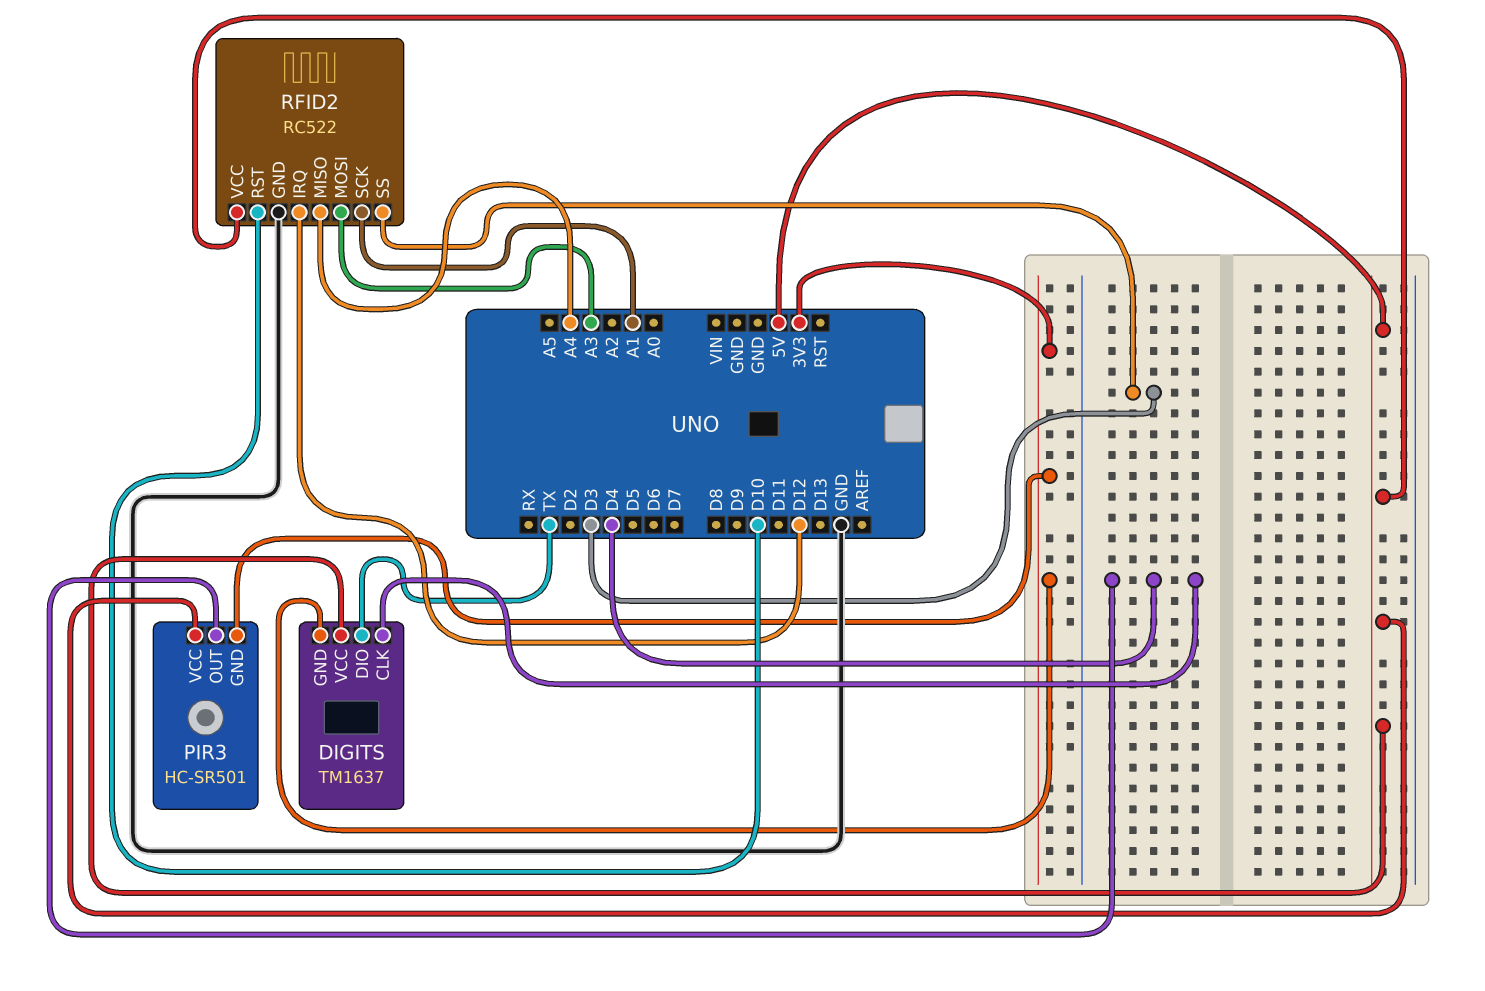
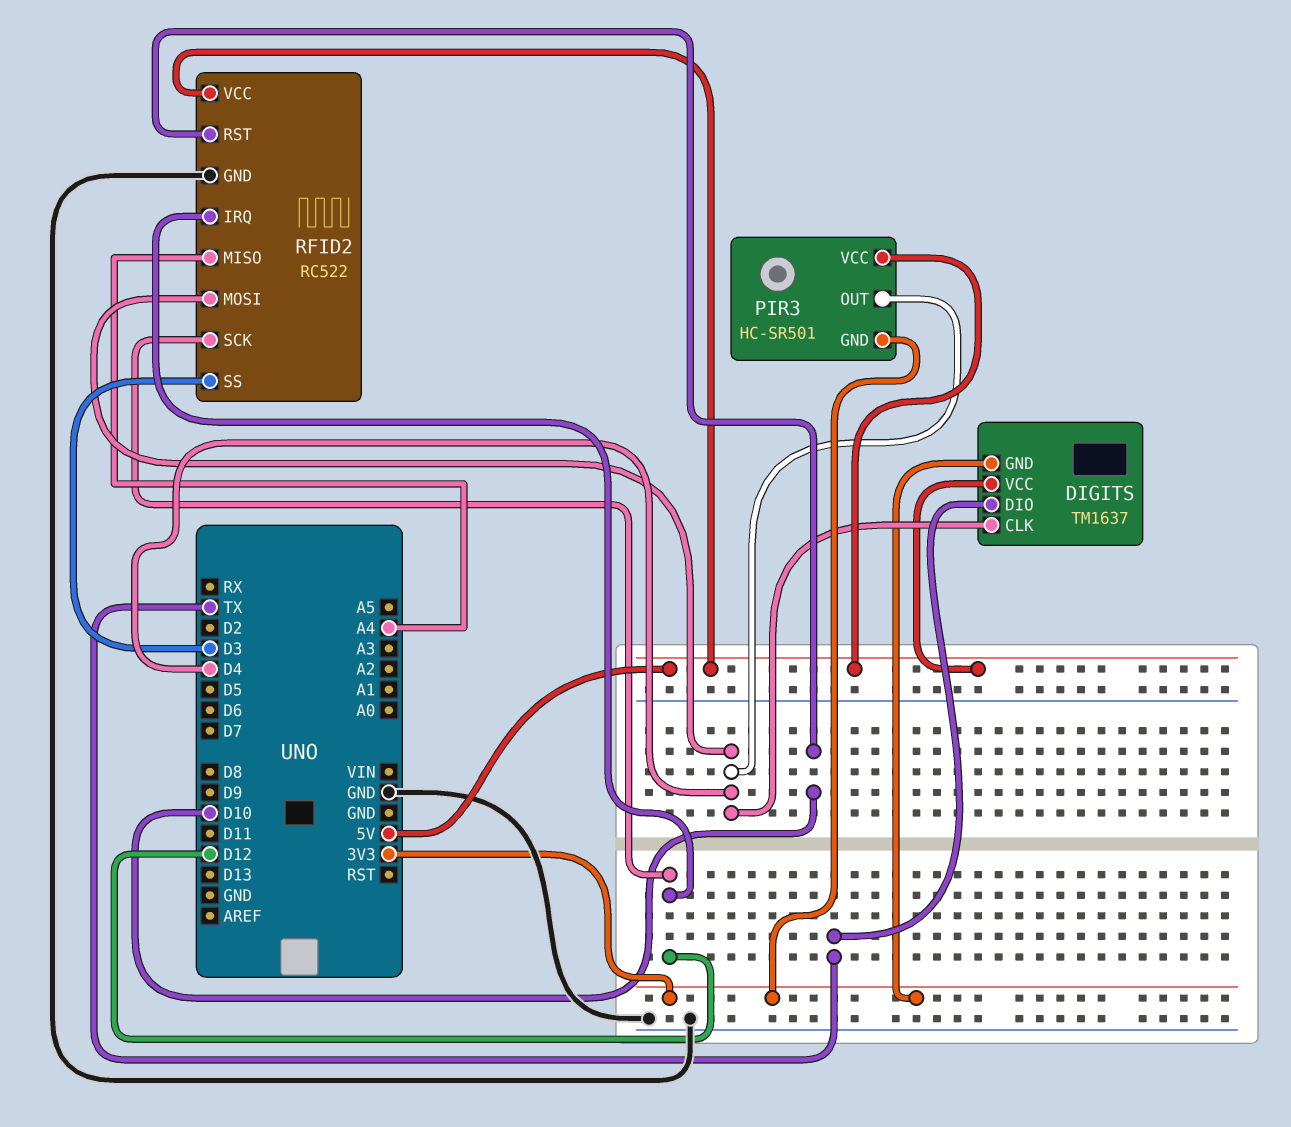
RFID2 pin MOSI: A3 -> D4
RFID2 pin SCK: A1 -> D12

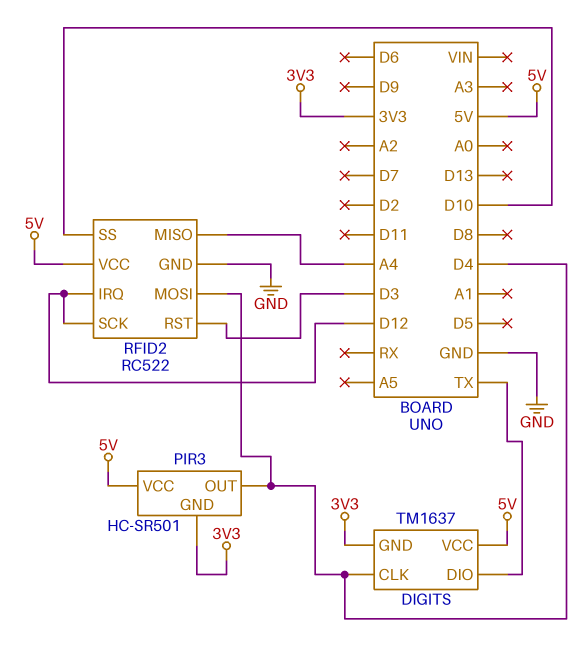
RFID2 pin RST: D10 -> D3
RFID2 pin SS: D3 -> D10

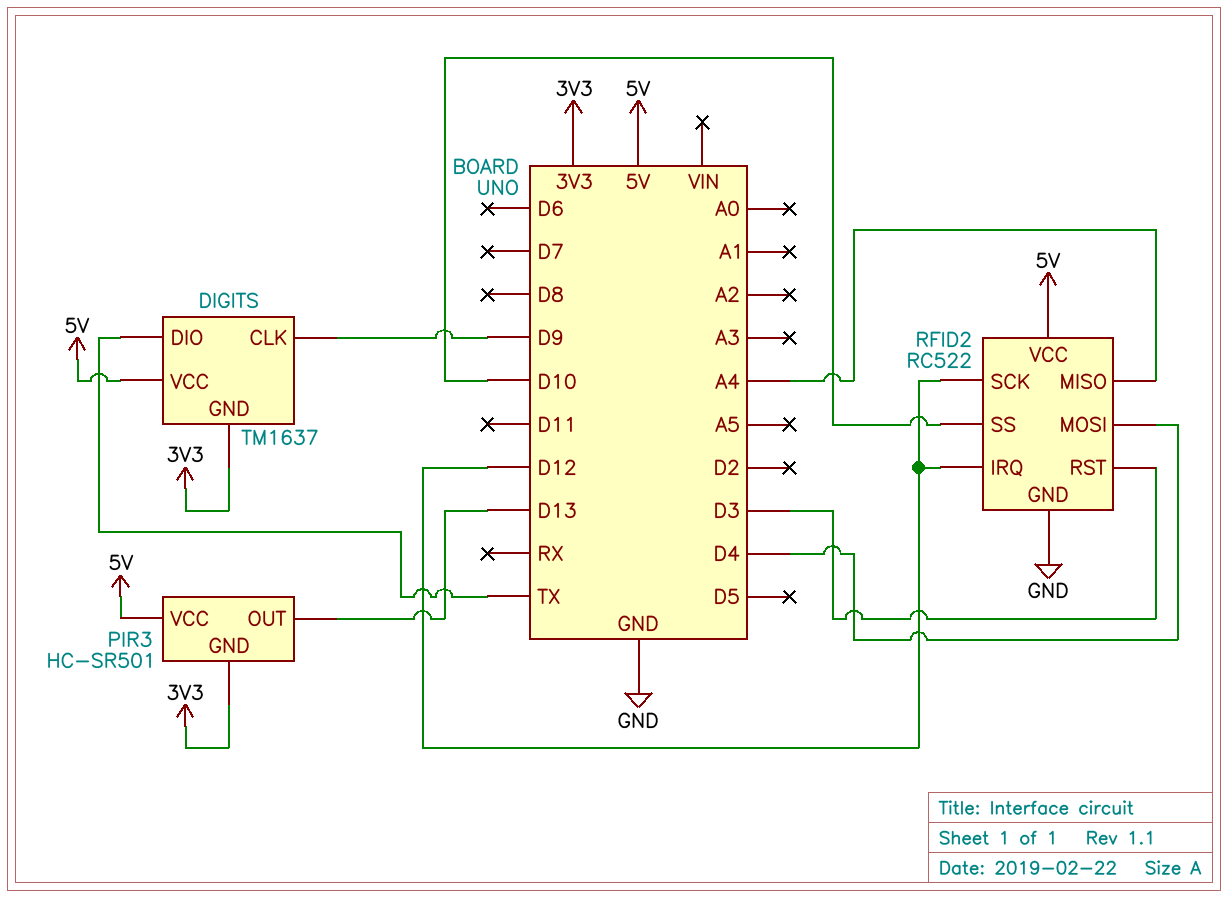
DIGITS pin CLK: D4 -> D9
PIR3 pin OUT: D4 -> D13

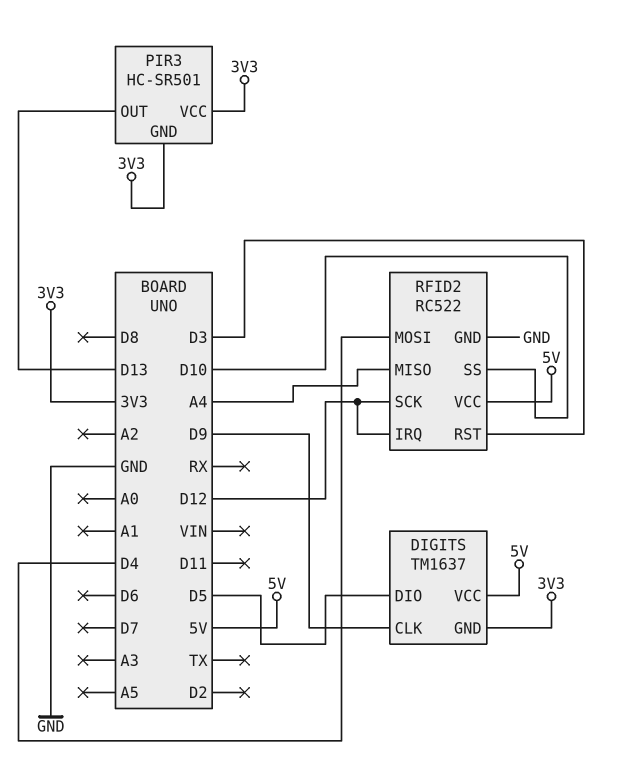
DIGITS pin DIO: TX -> D5
PIR3 pin VCC: 5V -> 3V3

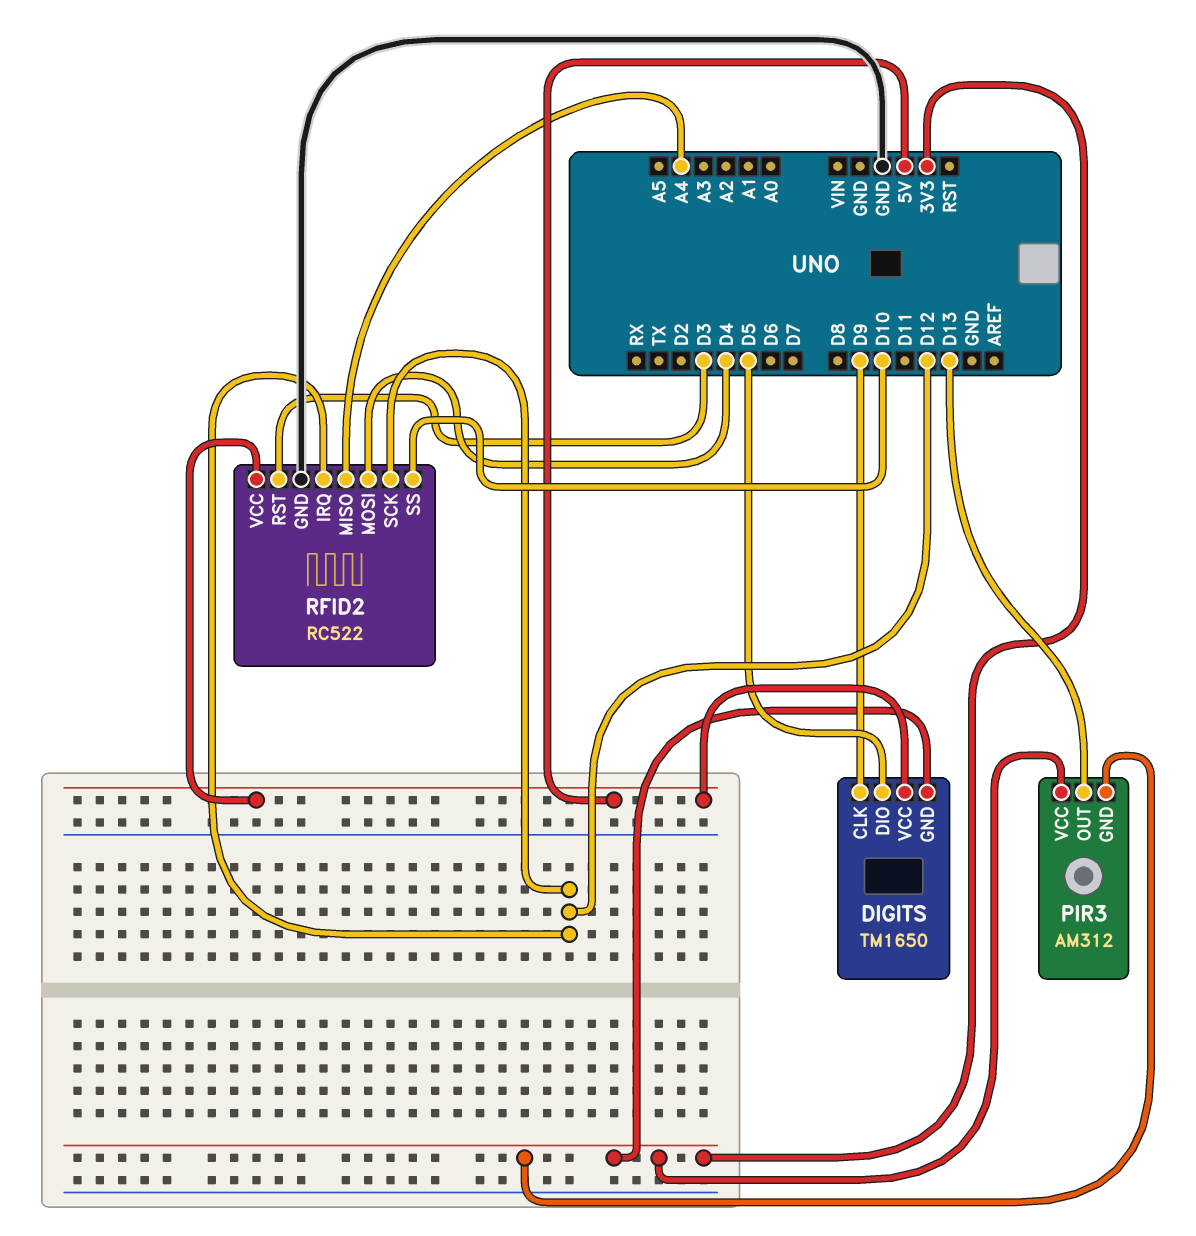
DIGITS: TM1637 -> TM1650
PIR3: HC-SR501 -> AM312

